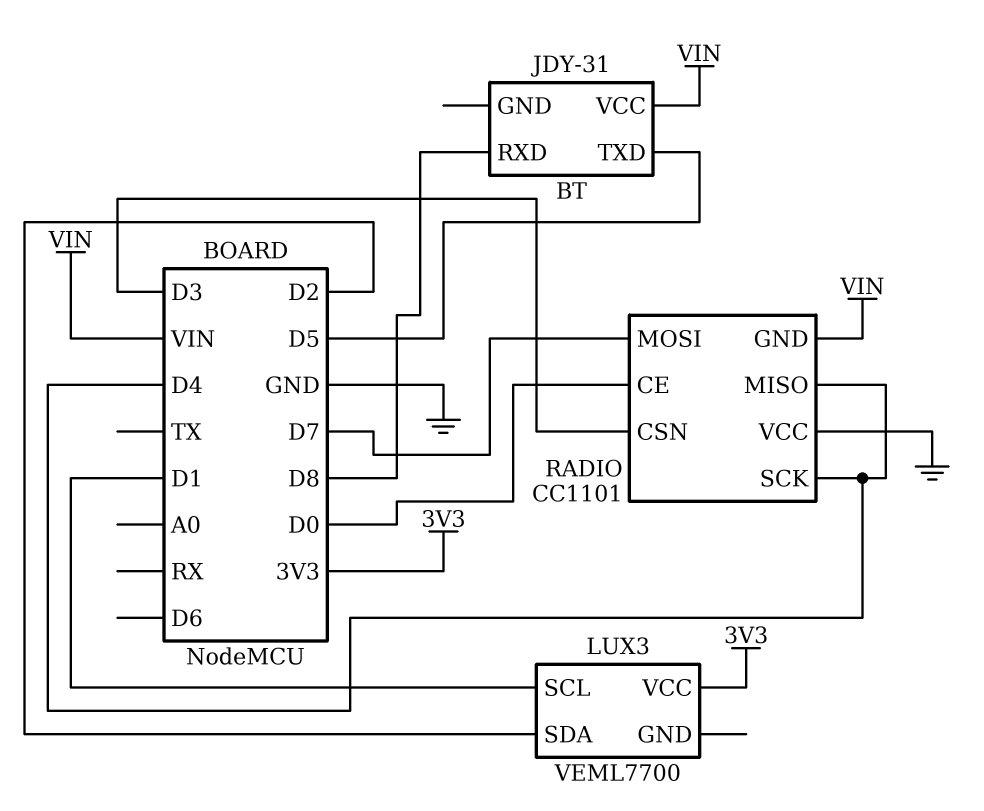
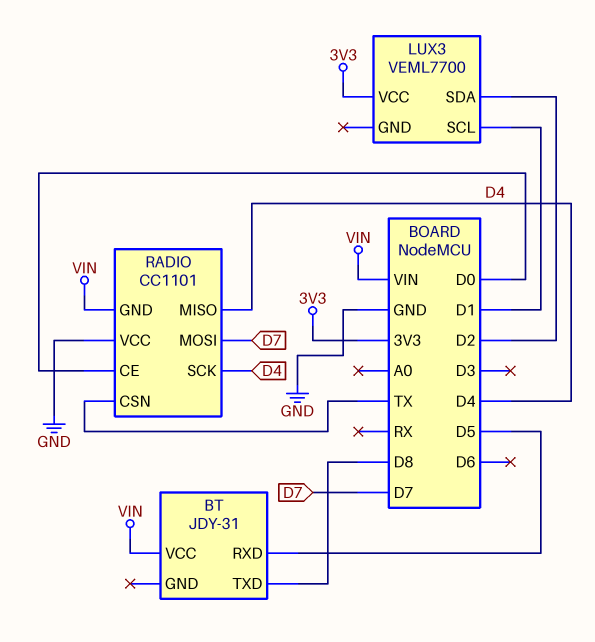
BT pin RXD: D8 -> D5
BT pin TXD: D5 -> D8
RADIO pin CSN: D3 -> TX

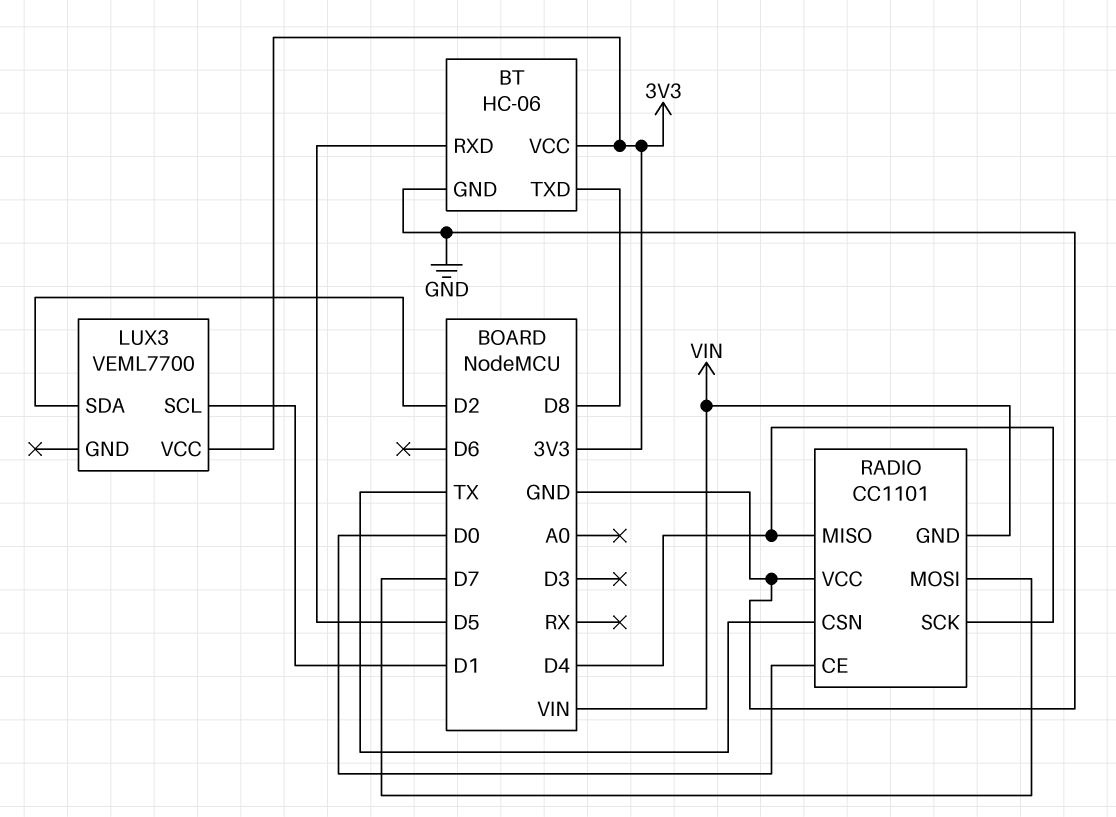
BT: JDY-31 -> HC-06
BT pin GND: none -> GND
BT pin VCC: VIN -> 3V3

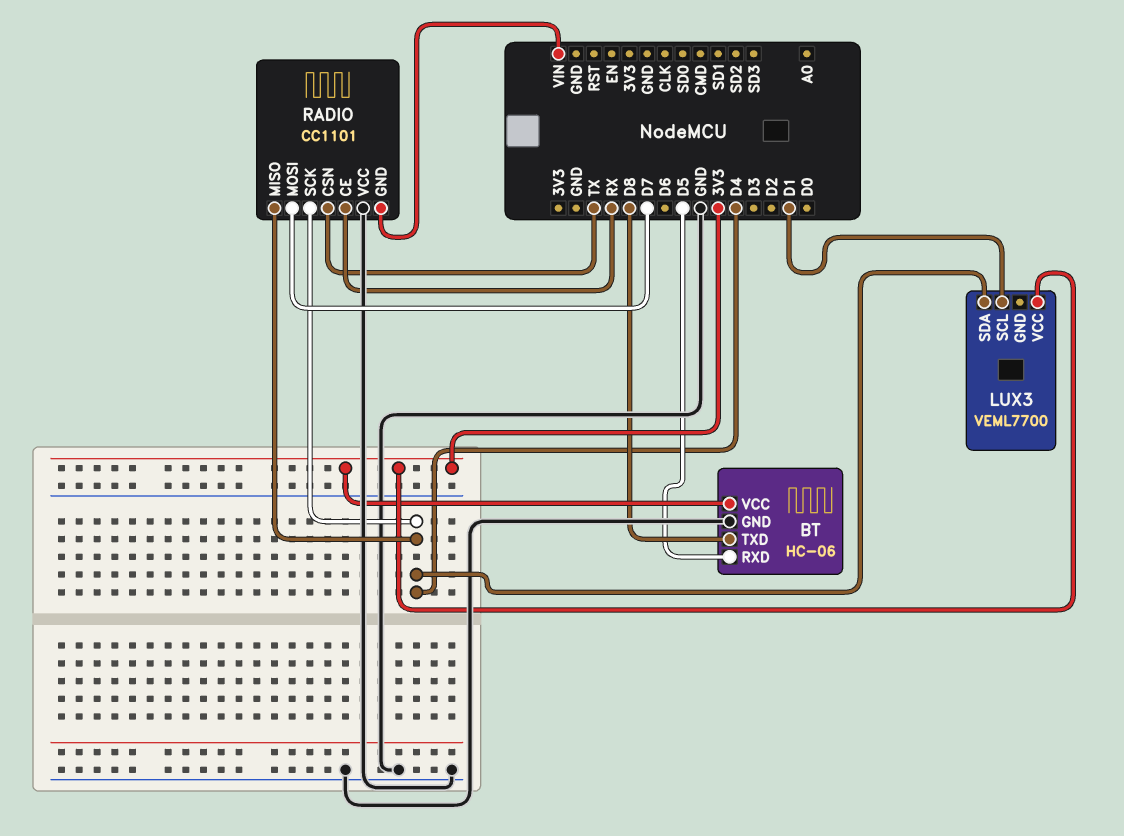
LUX3 pin SDA: D2 -> D4
RADIO pin CE: D0 -> RX

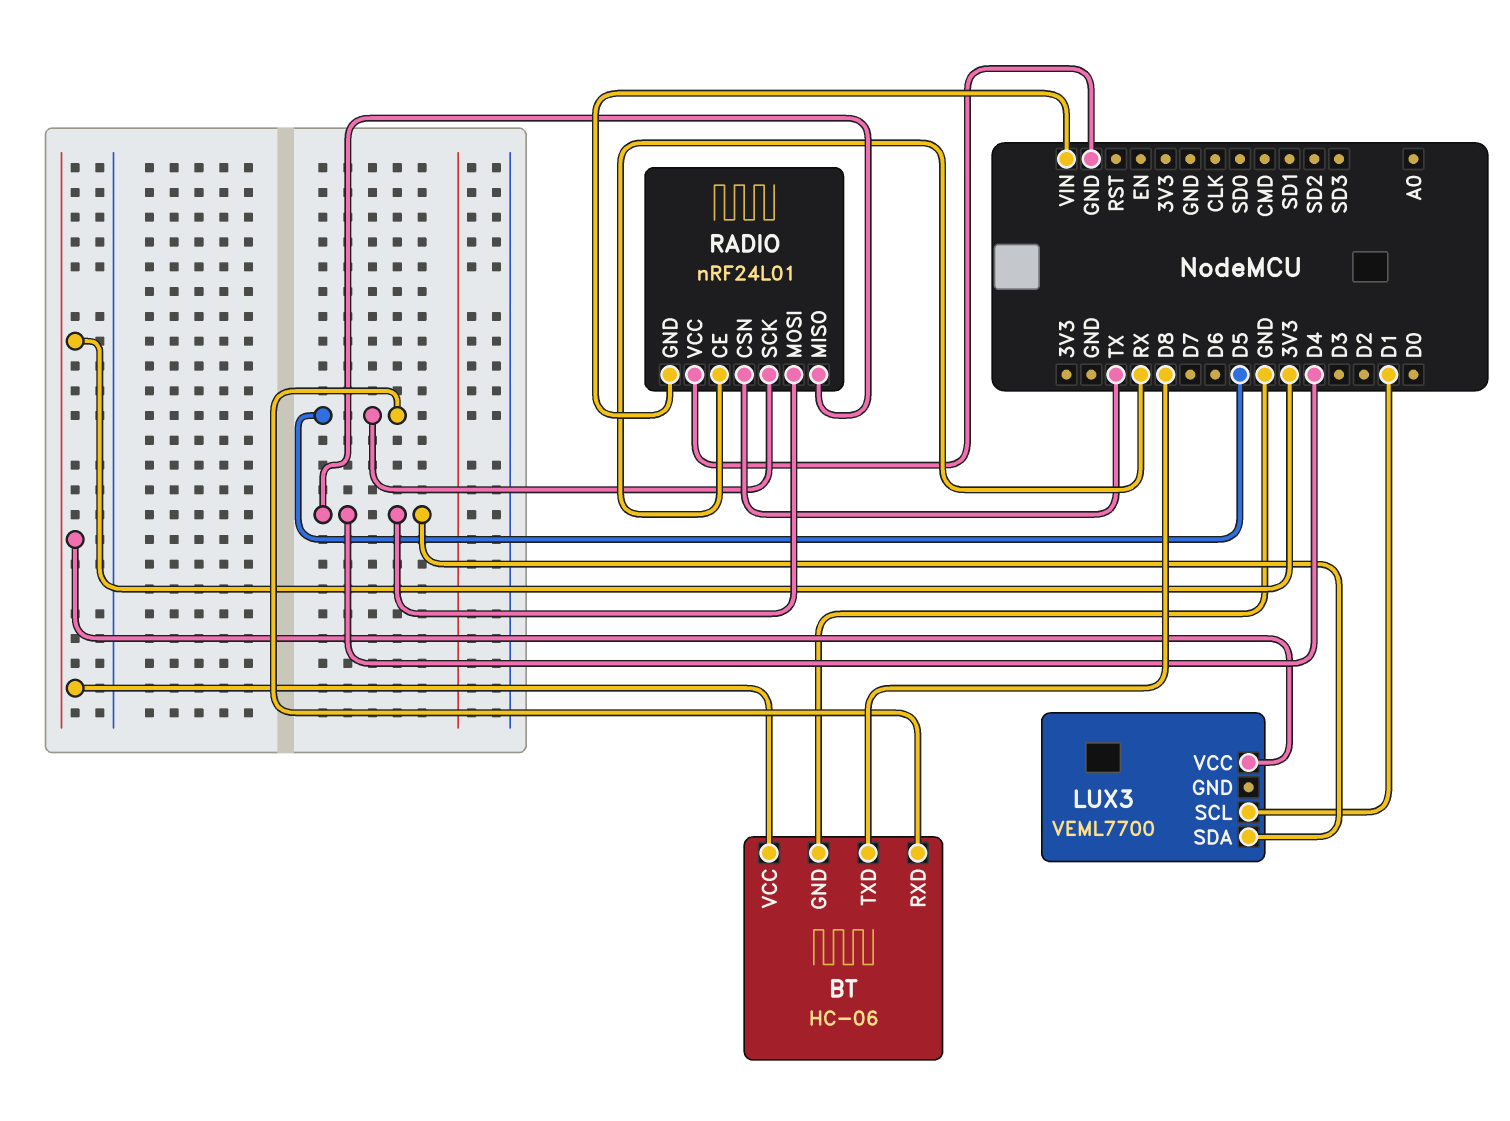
RADIO: CC1101 -> nRF24L01
RADIO pin MOSI: D7 -> D4
RADIO pin SCK: D4 -> D5

